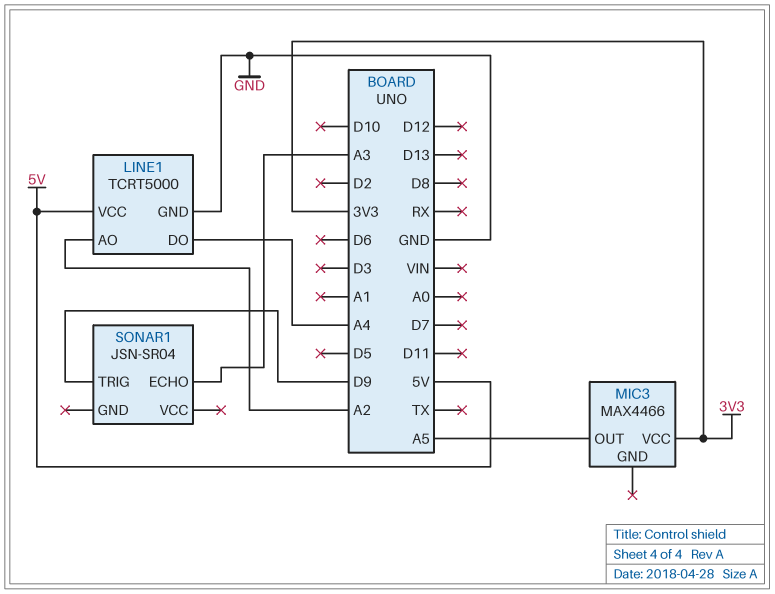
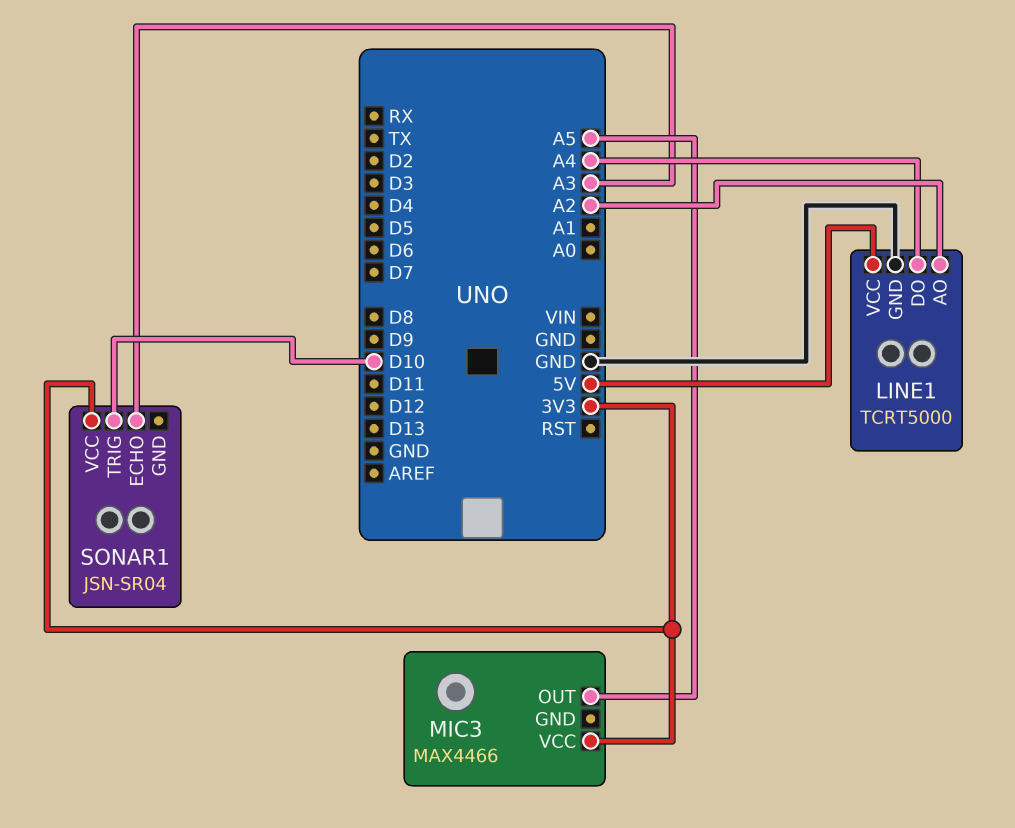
SONAR1 pin TRIG: D9 -> D10
SONAR1 pin VCC: none -> 3V3

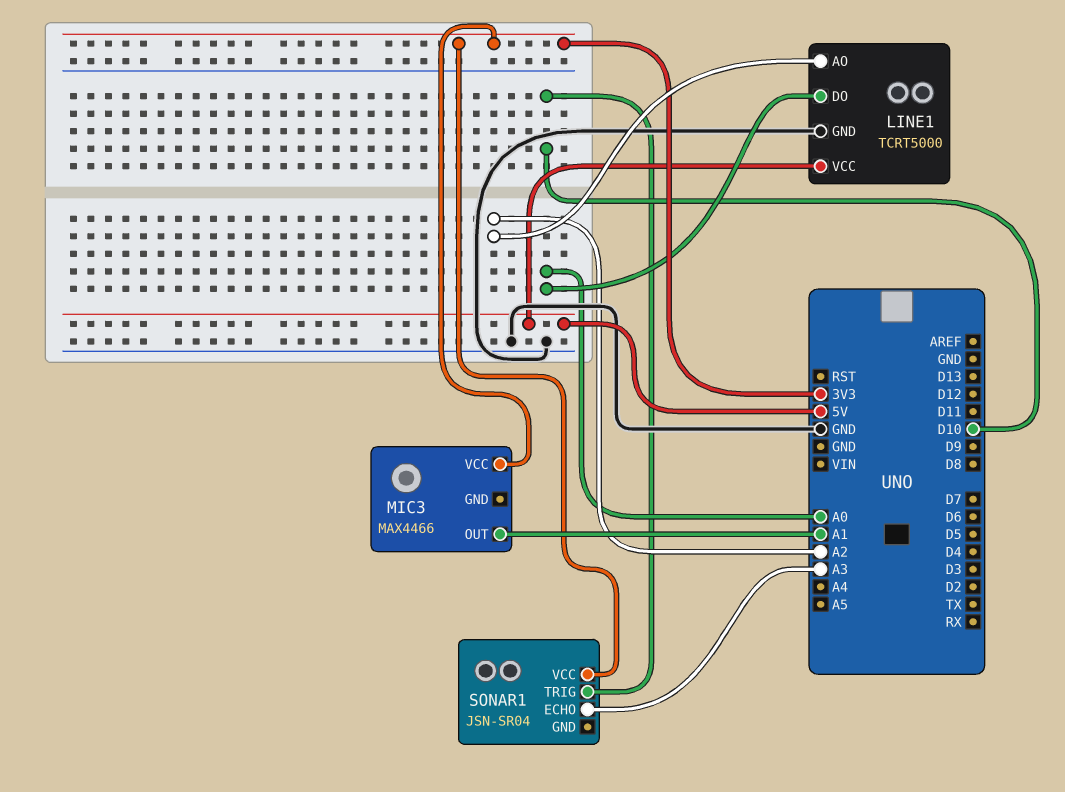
LINE1 pin DO: A4 -> A0
MIC3 pin OUT: A5 -> A1

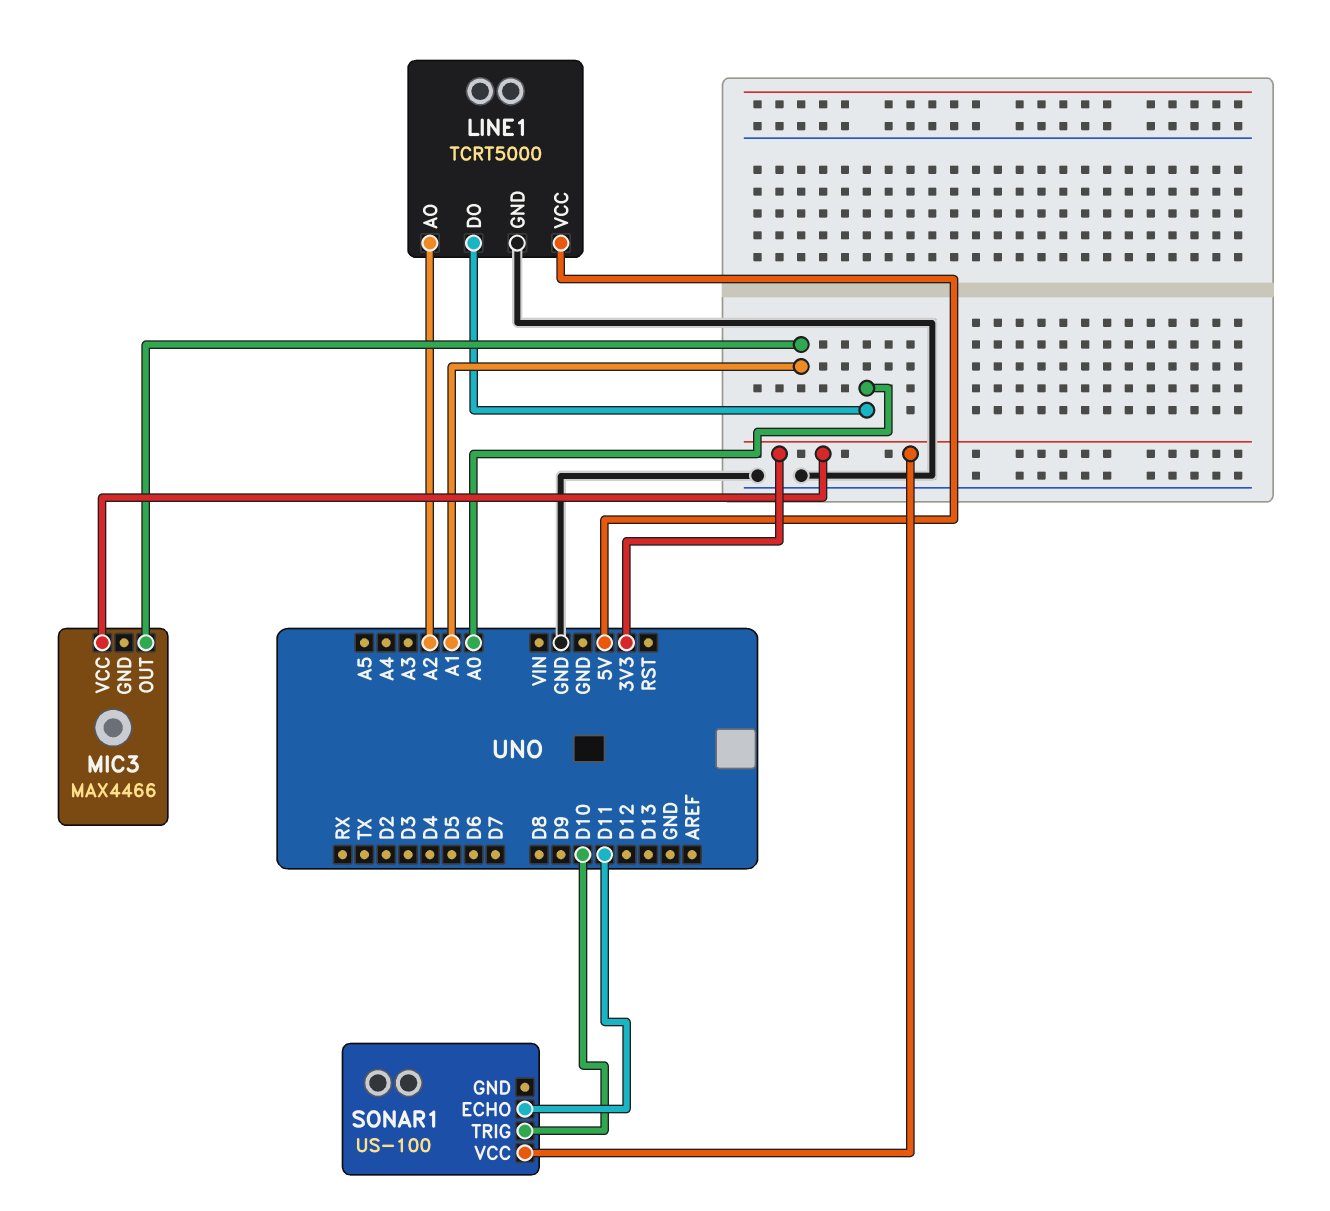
SONAR1: JSN-SR04 -> US-100
SONAR1 pin ECHO: A3 -> D11

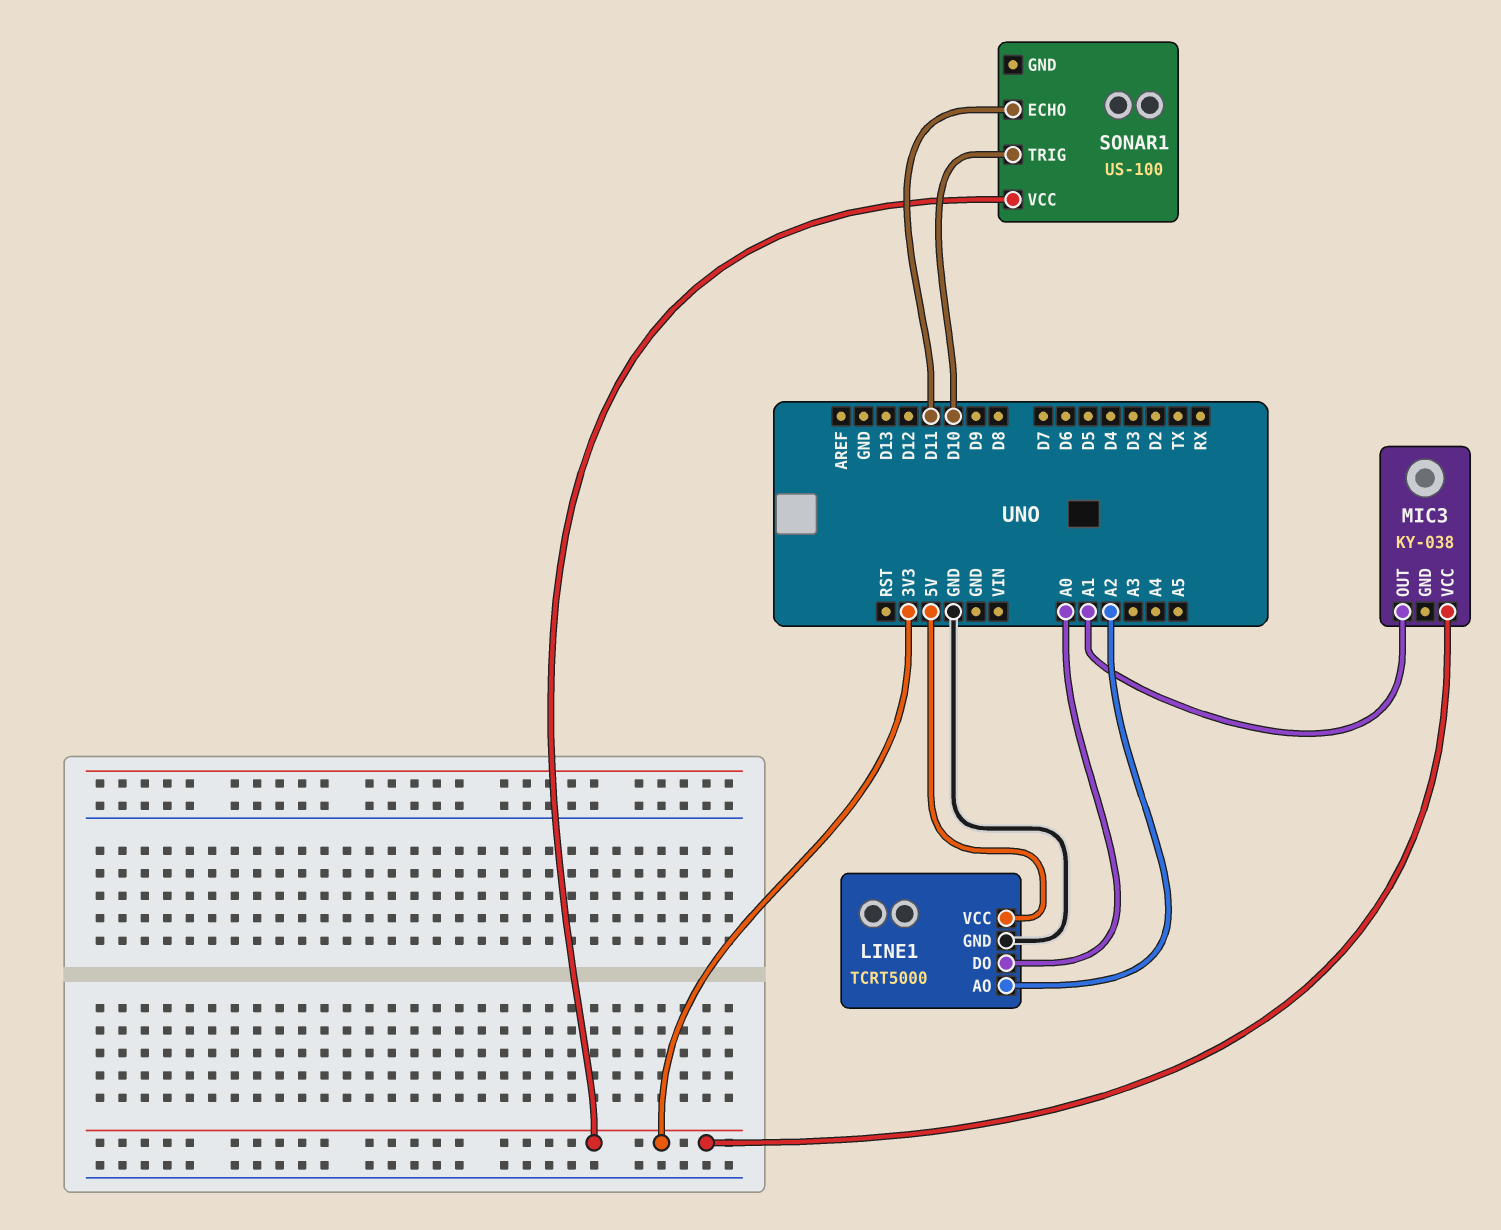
MIC3: MAX4466 -> KY-038

